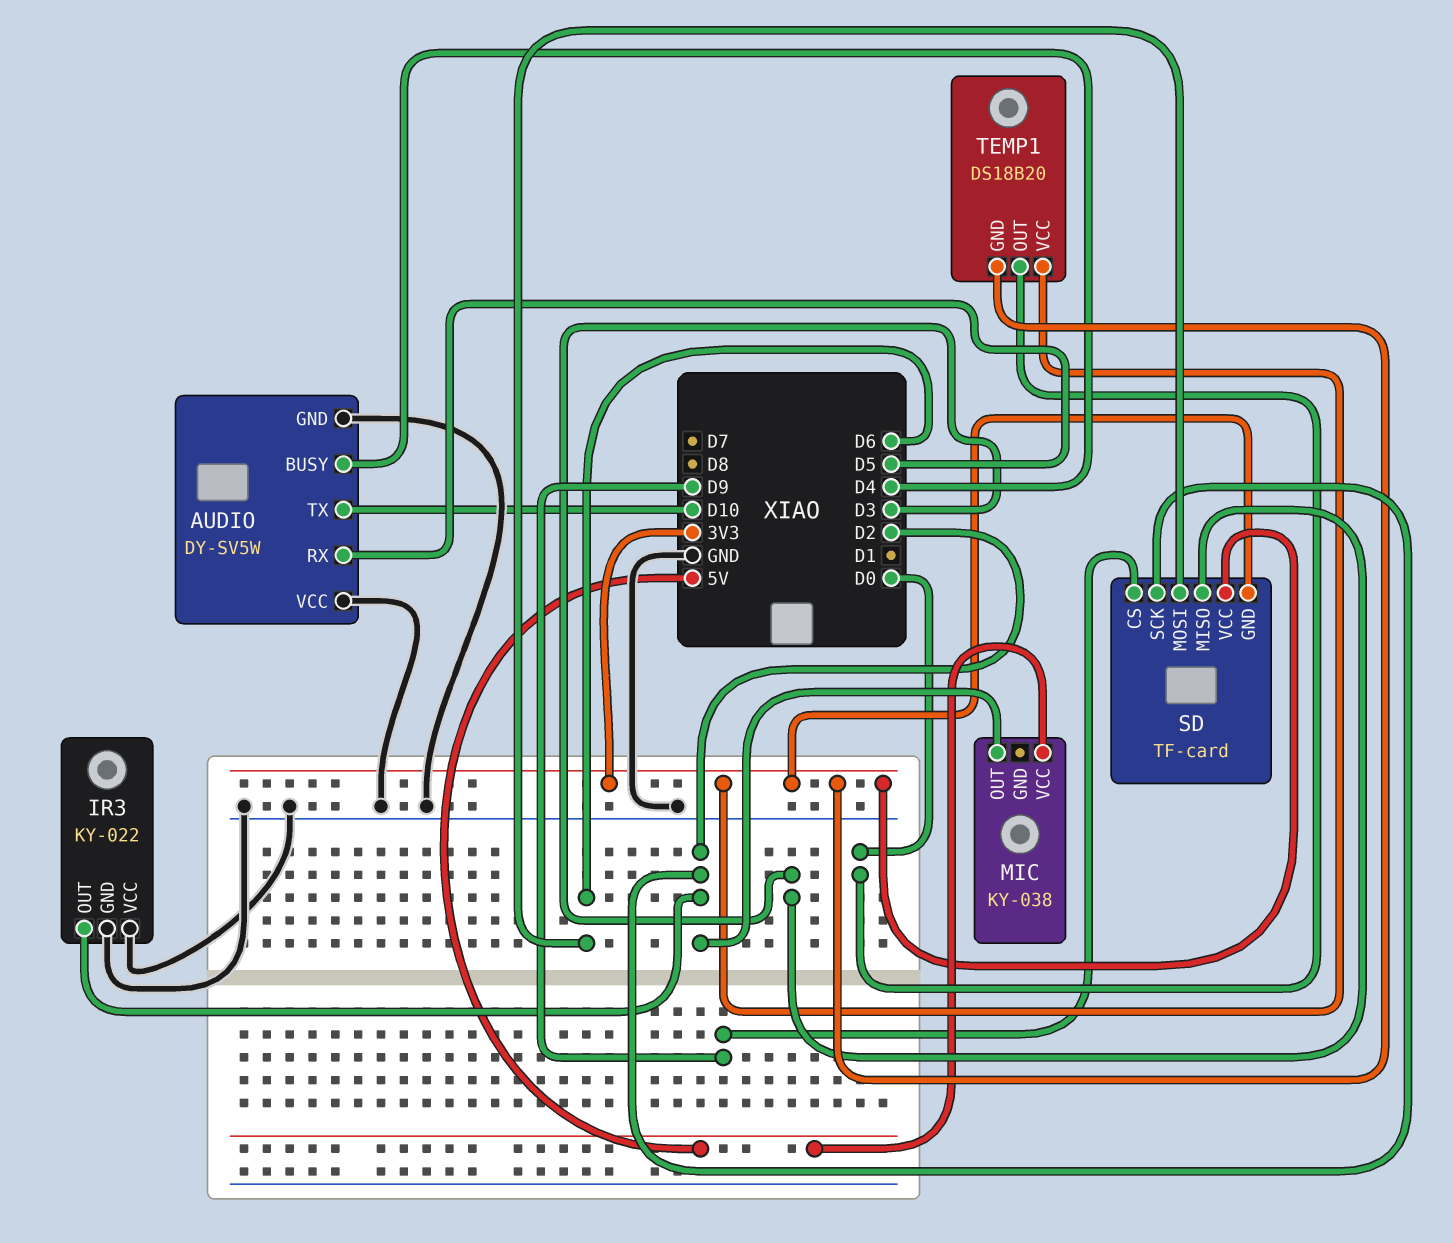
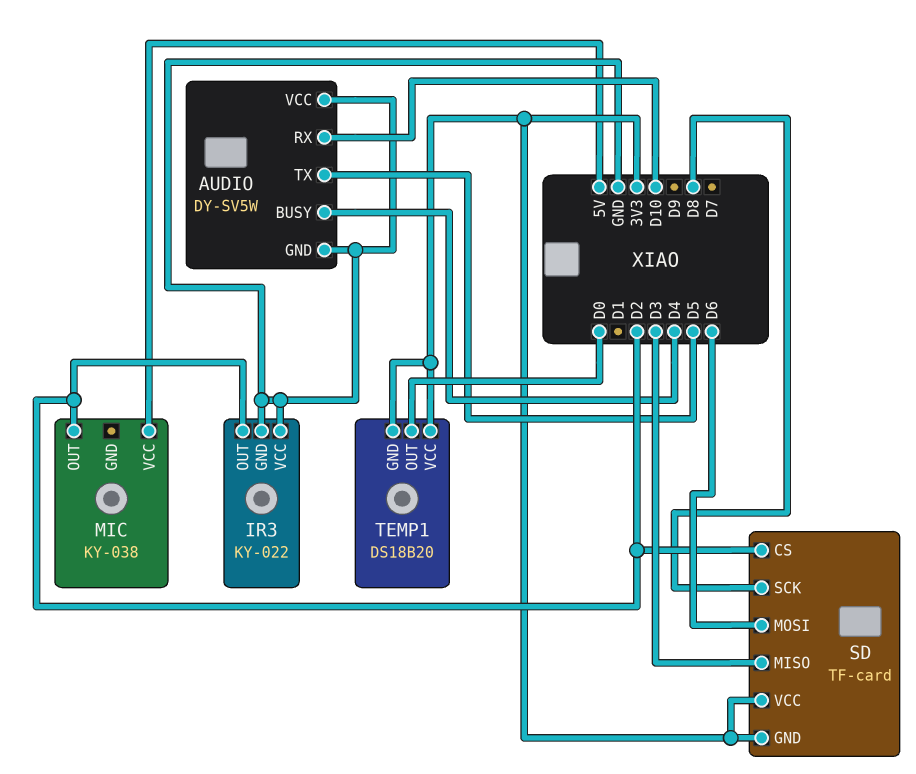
AUDIO pin RX: D5 -> D10
AUDIO pin TX: D10 -> D5
SD pin CS: D9 -> D2
SD pin SCK: D2 -> D8

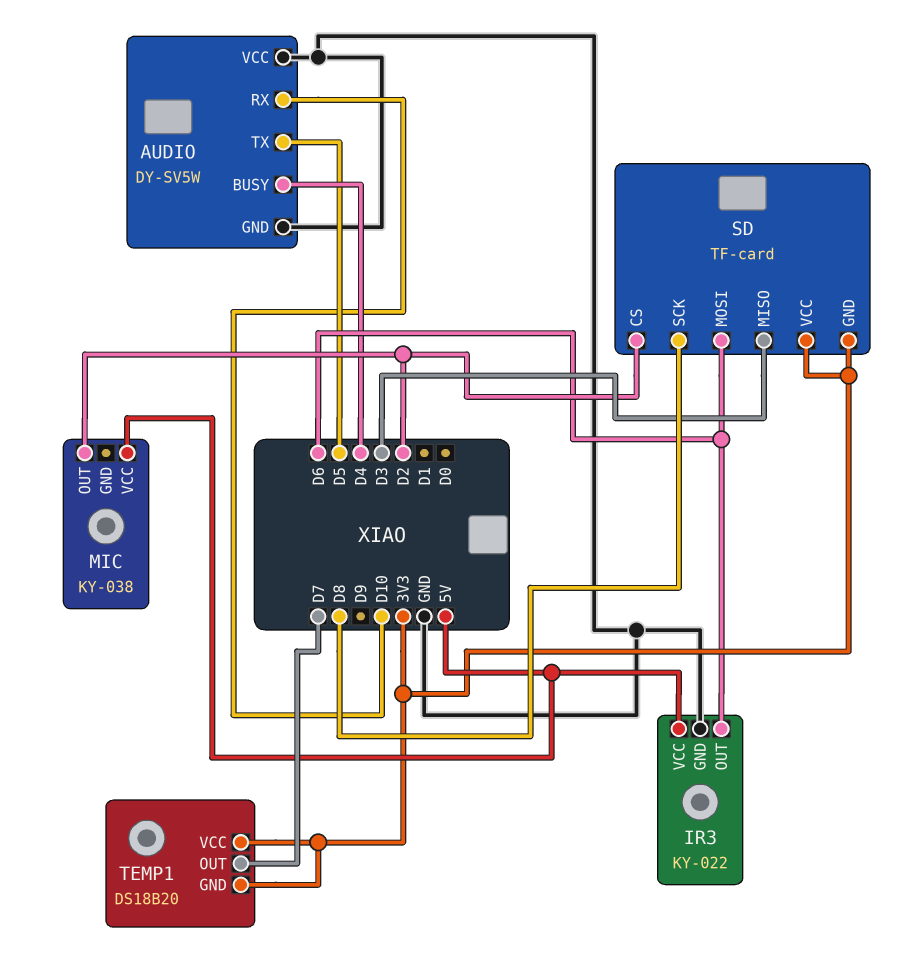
IR3 pin OUT: D2 -> D6
IR3 pin VCC: GND -> 5V
TEMP1 pin OUT: D0 -> D7

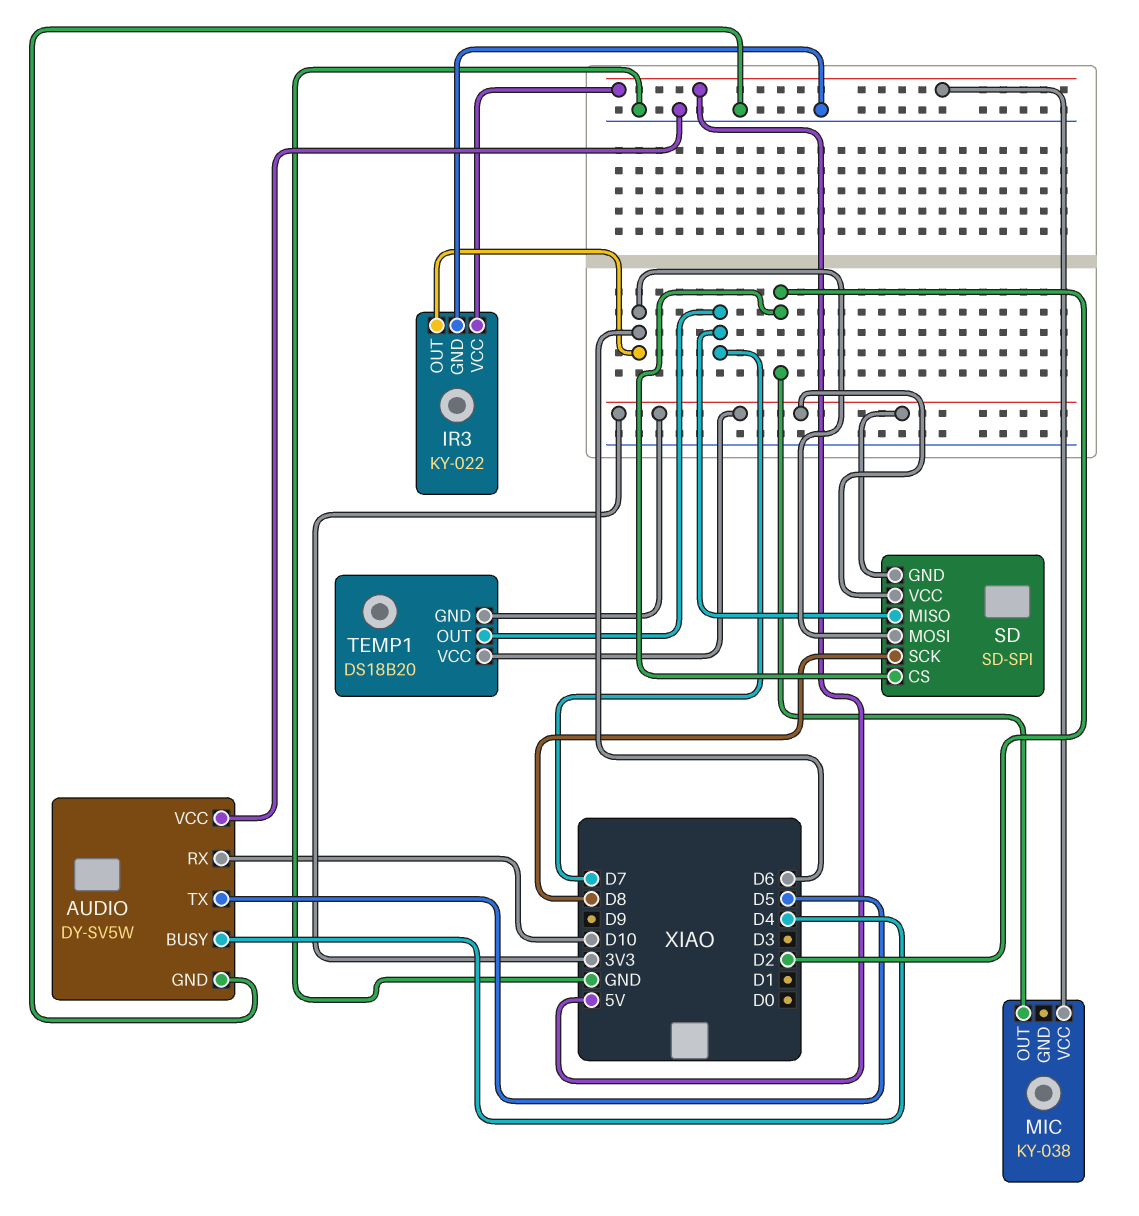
SD: TF-card -> SD-SPI
SD pin MISO: D3 -> D7

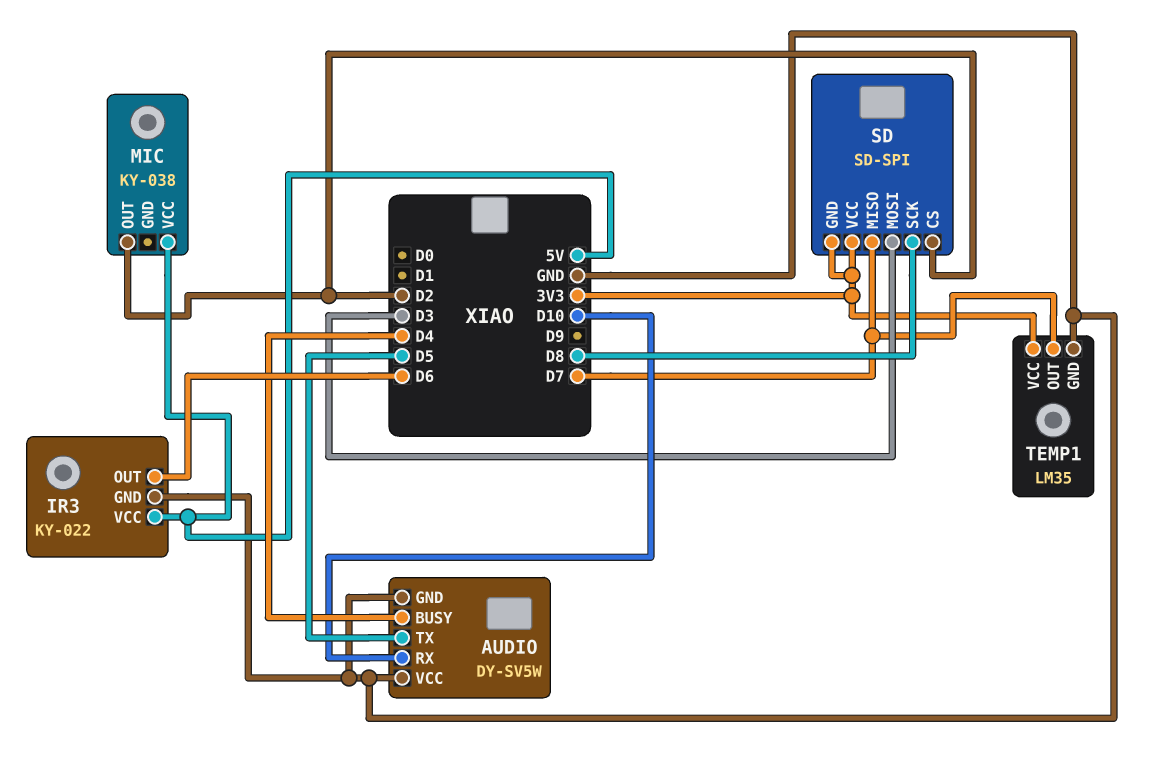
SD pin MOSI: D6 -> D3
TEMP1: DS18B20 -> LM35
TEMP1 pin GND: 3V3 -> GND

